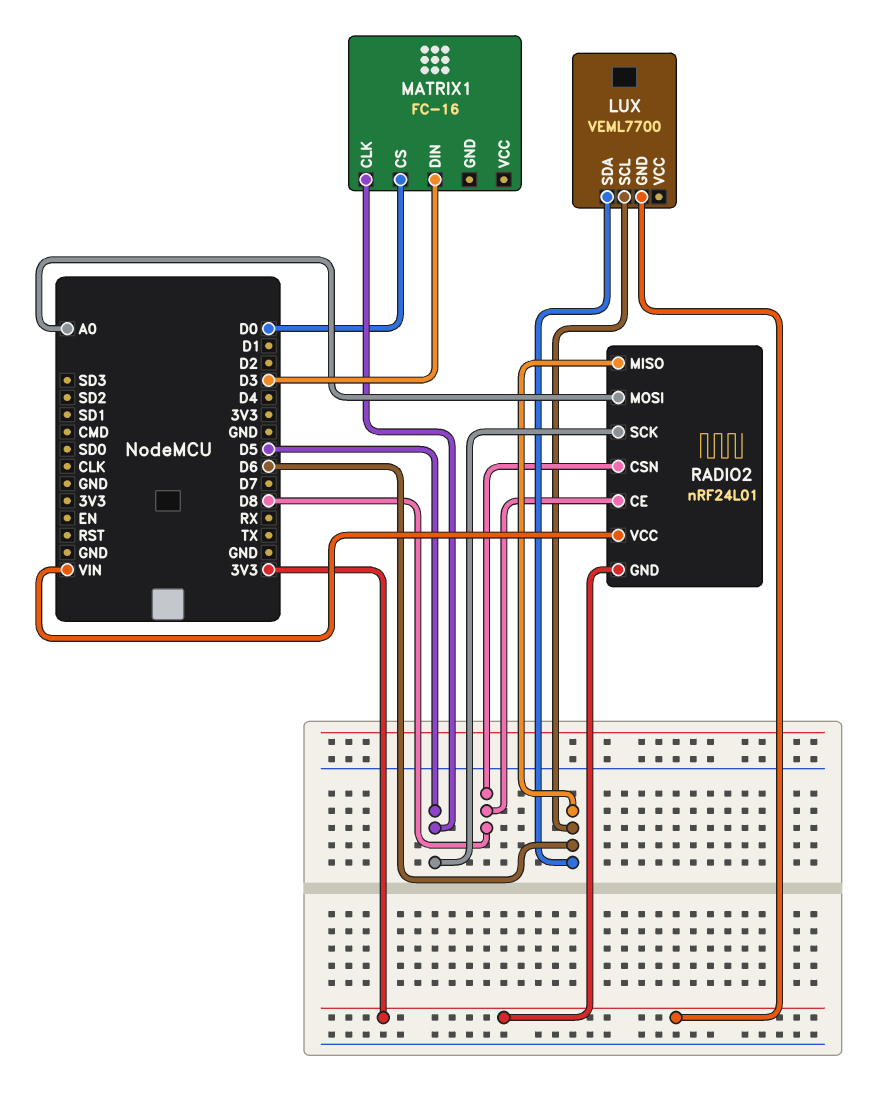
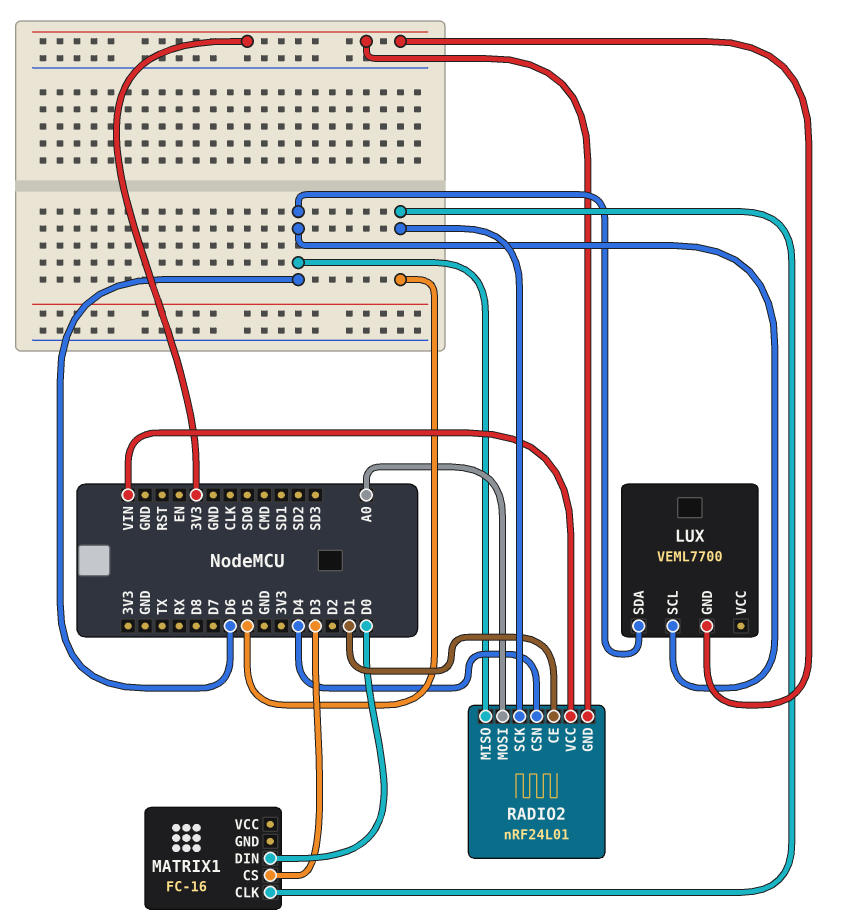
MATRIX1 pin CS: D0 -> D3
MATRIX1 pin DIN: D3 -> D0
RADIO2 pin CE: D8 -> D1
RADIO2 pin CSN: D8 -> D4

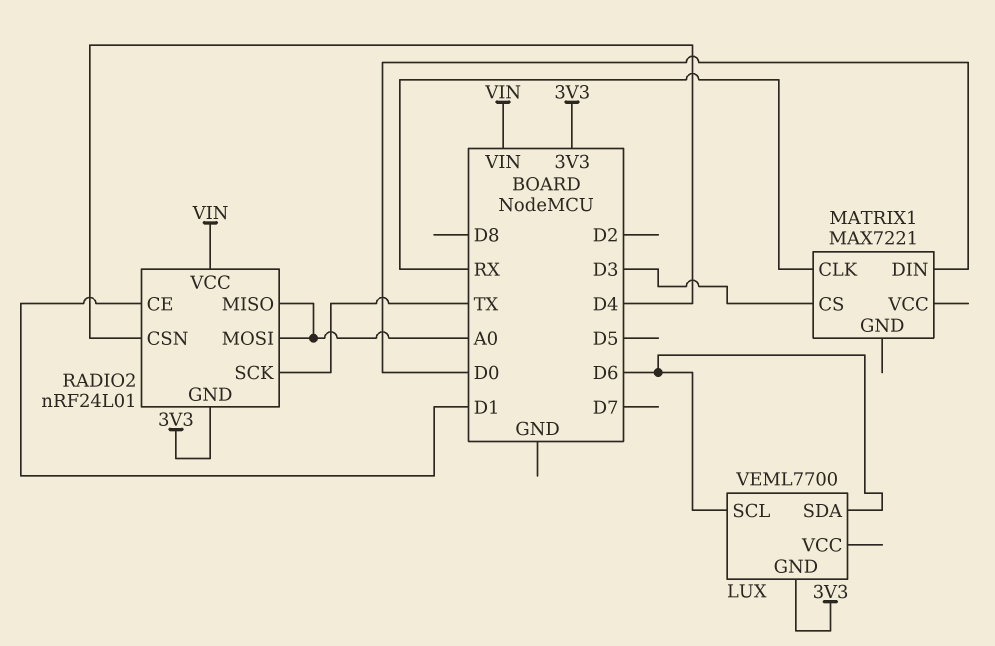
MATRIX1: FC-16 -> MAX7221
MATRIX1 pin CLK: D5 -> RX
RADIO2 pin MISO: D6 -> A0
RADIO2 pin SCK: D5 -> TX

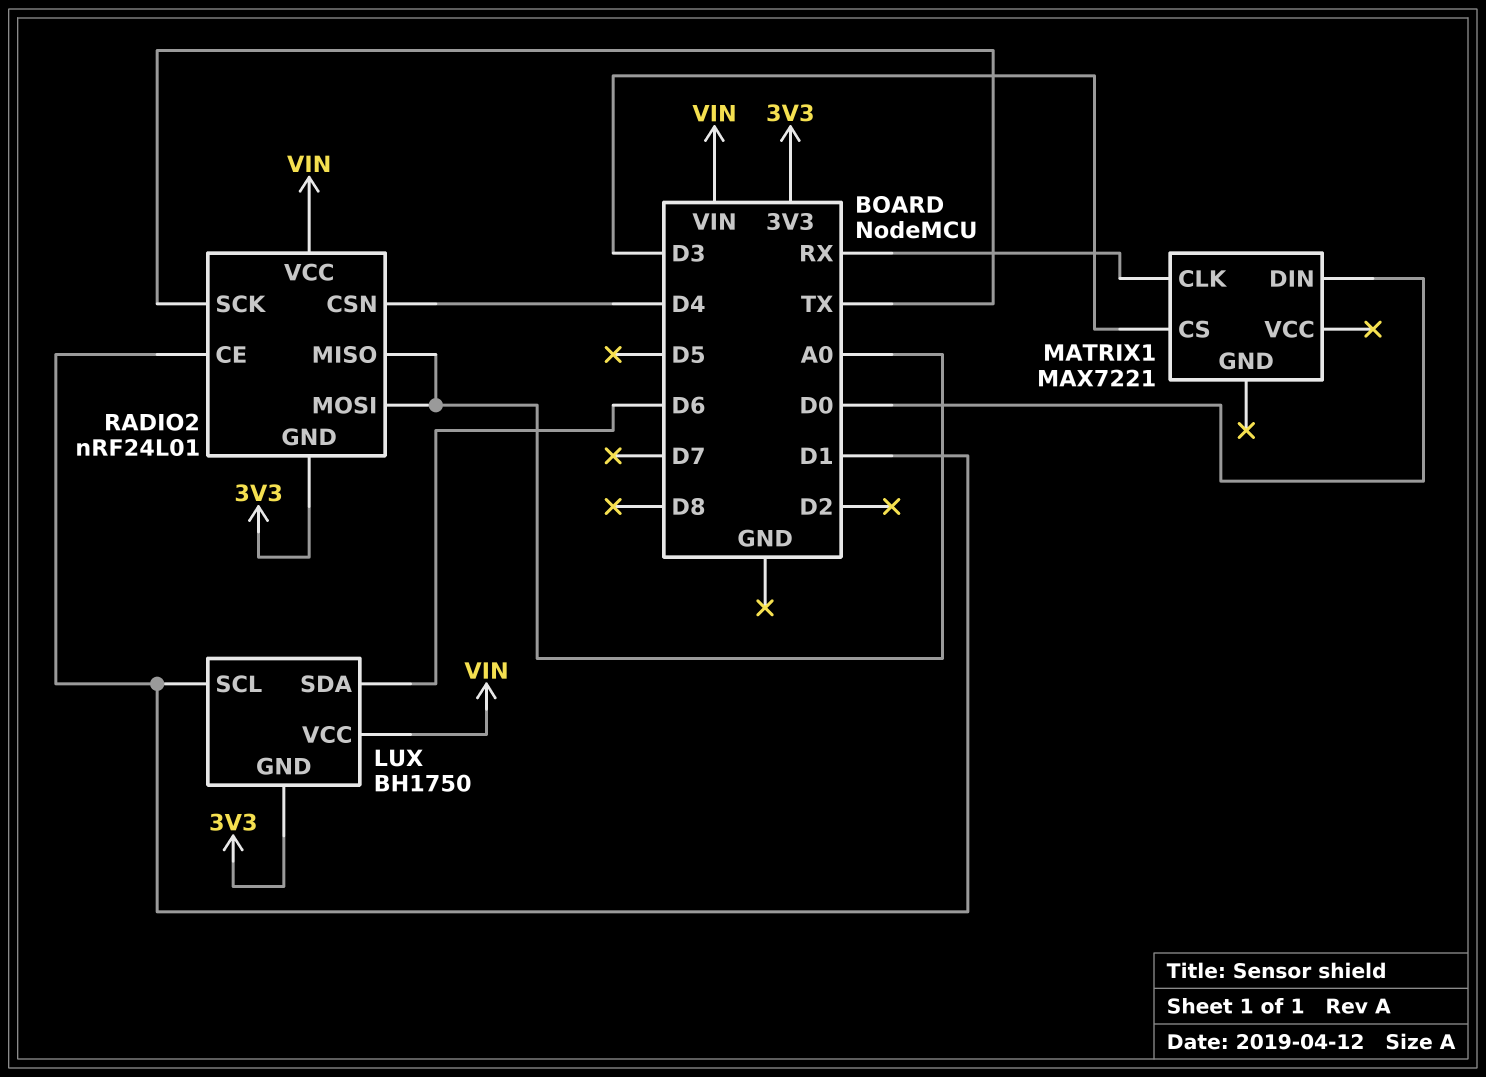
LUX: VEML7700 -> BH1750
LUX pin SCL: D6 -> D1
LUX pin VCC: none -> VIN

